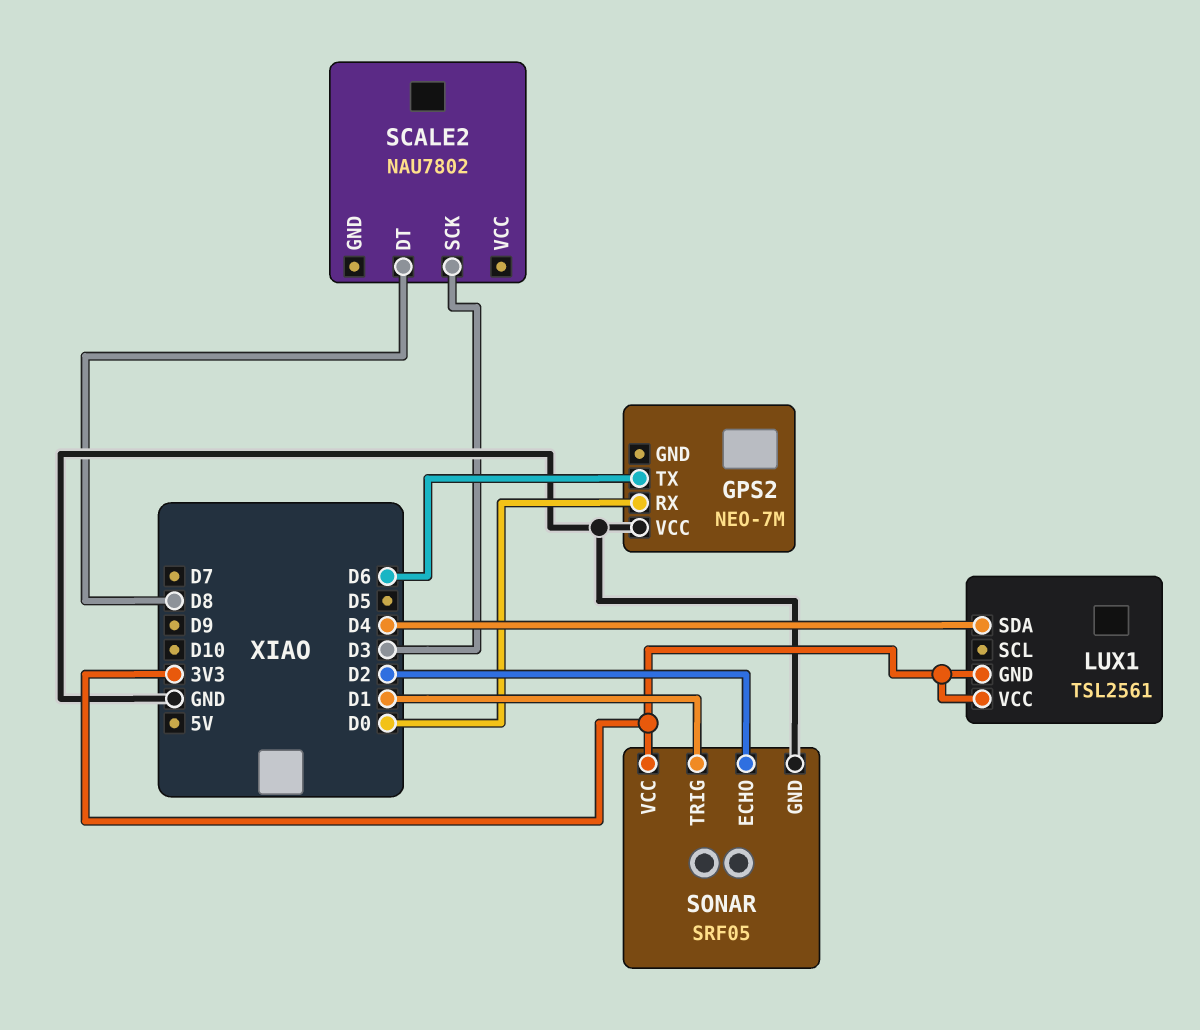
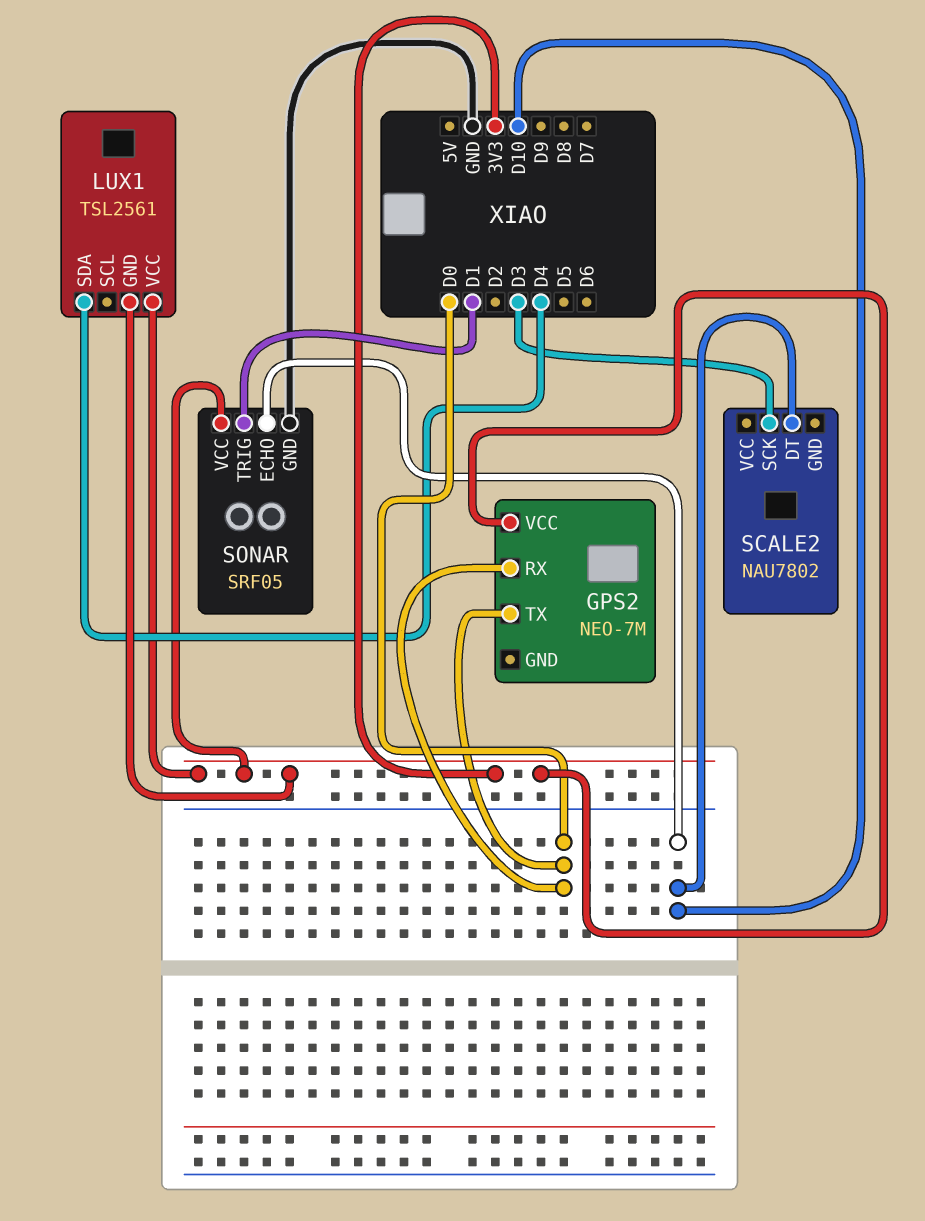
GPS2 pin TX: D6 -> D0
GPS2 pin VCC: GND -> 3V3
SCALE2 pin DT: D8 -> D10
SONAR pin ECHO: D2 -> D10

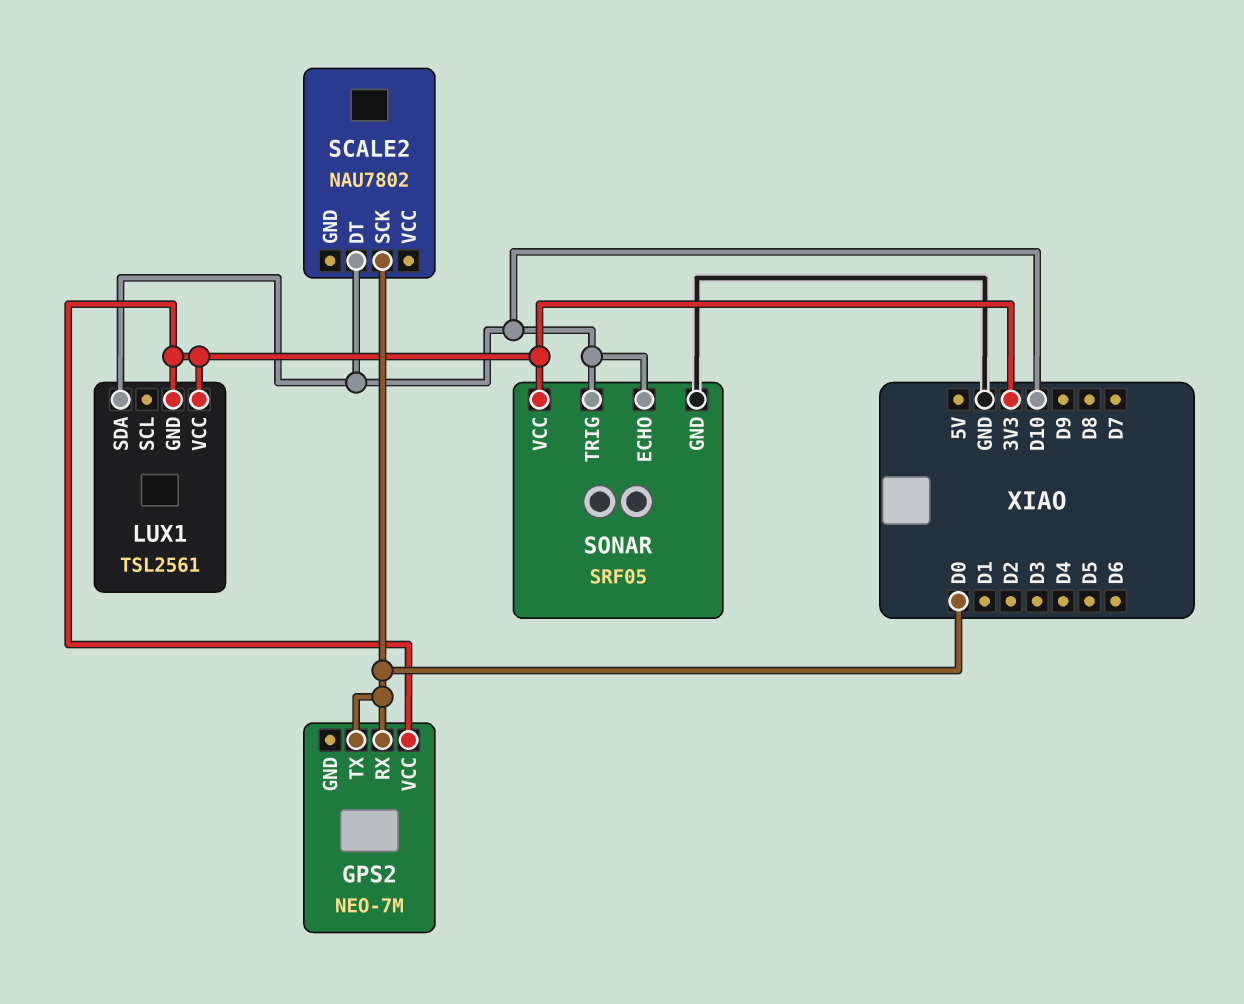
LUX1 pin SDA: D4 -> D10
SCALE2 pin SCK: D3 -> D0
SONAR pin TRIG: D1 -> D10

